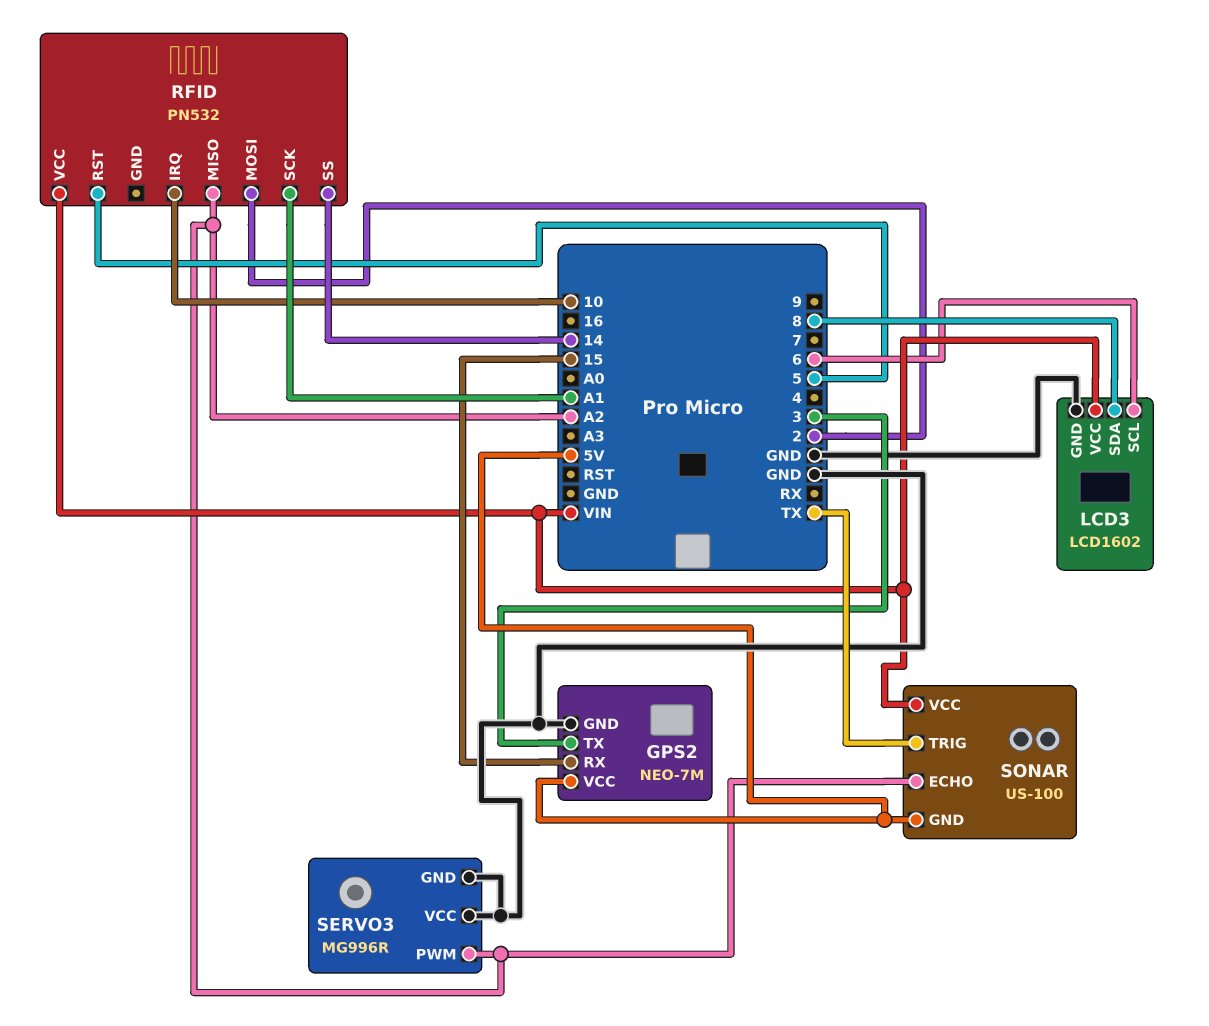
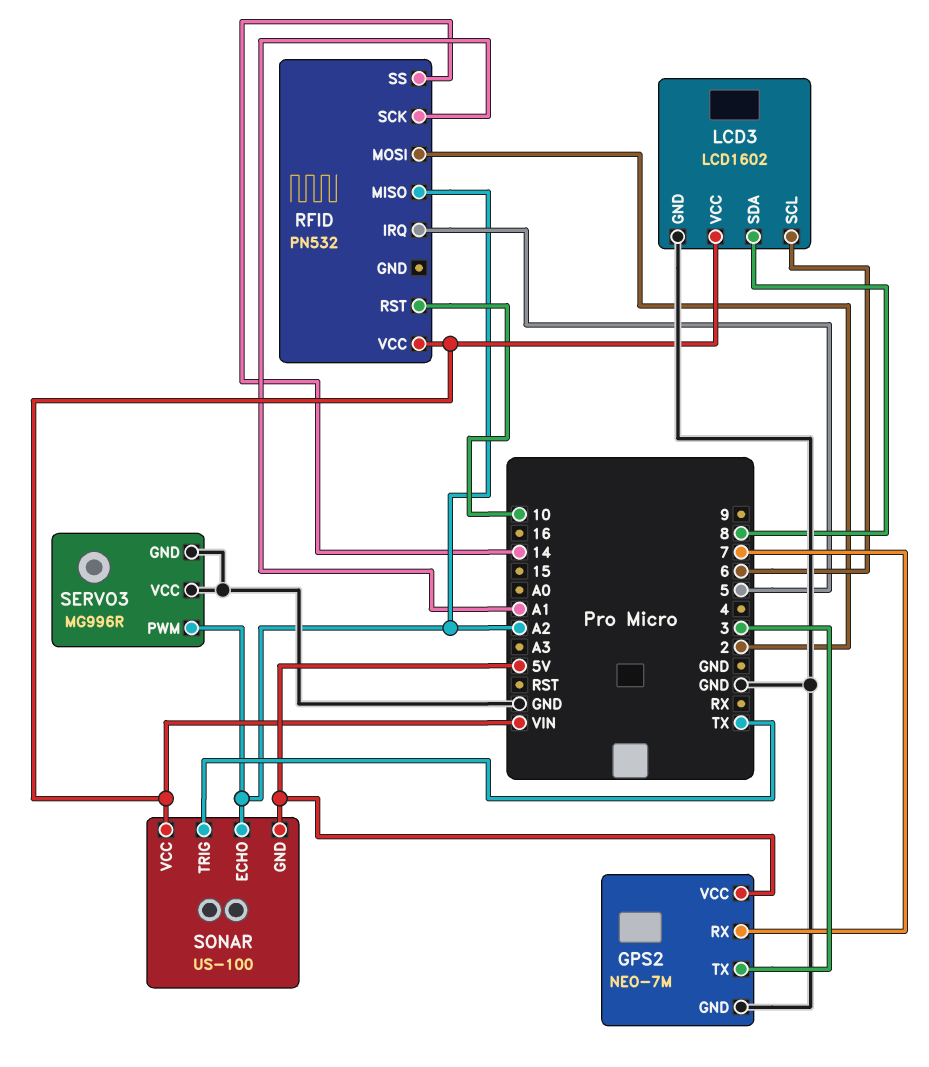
GPS2 pin RX: 15 -> 7
RFID pin IRQ: 10 -> 5
RFID pin RST: 5 -> 10

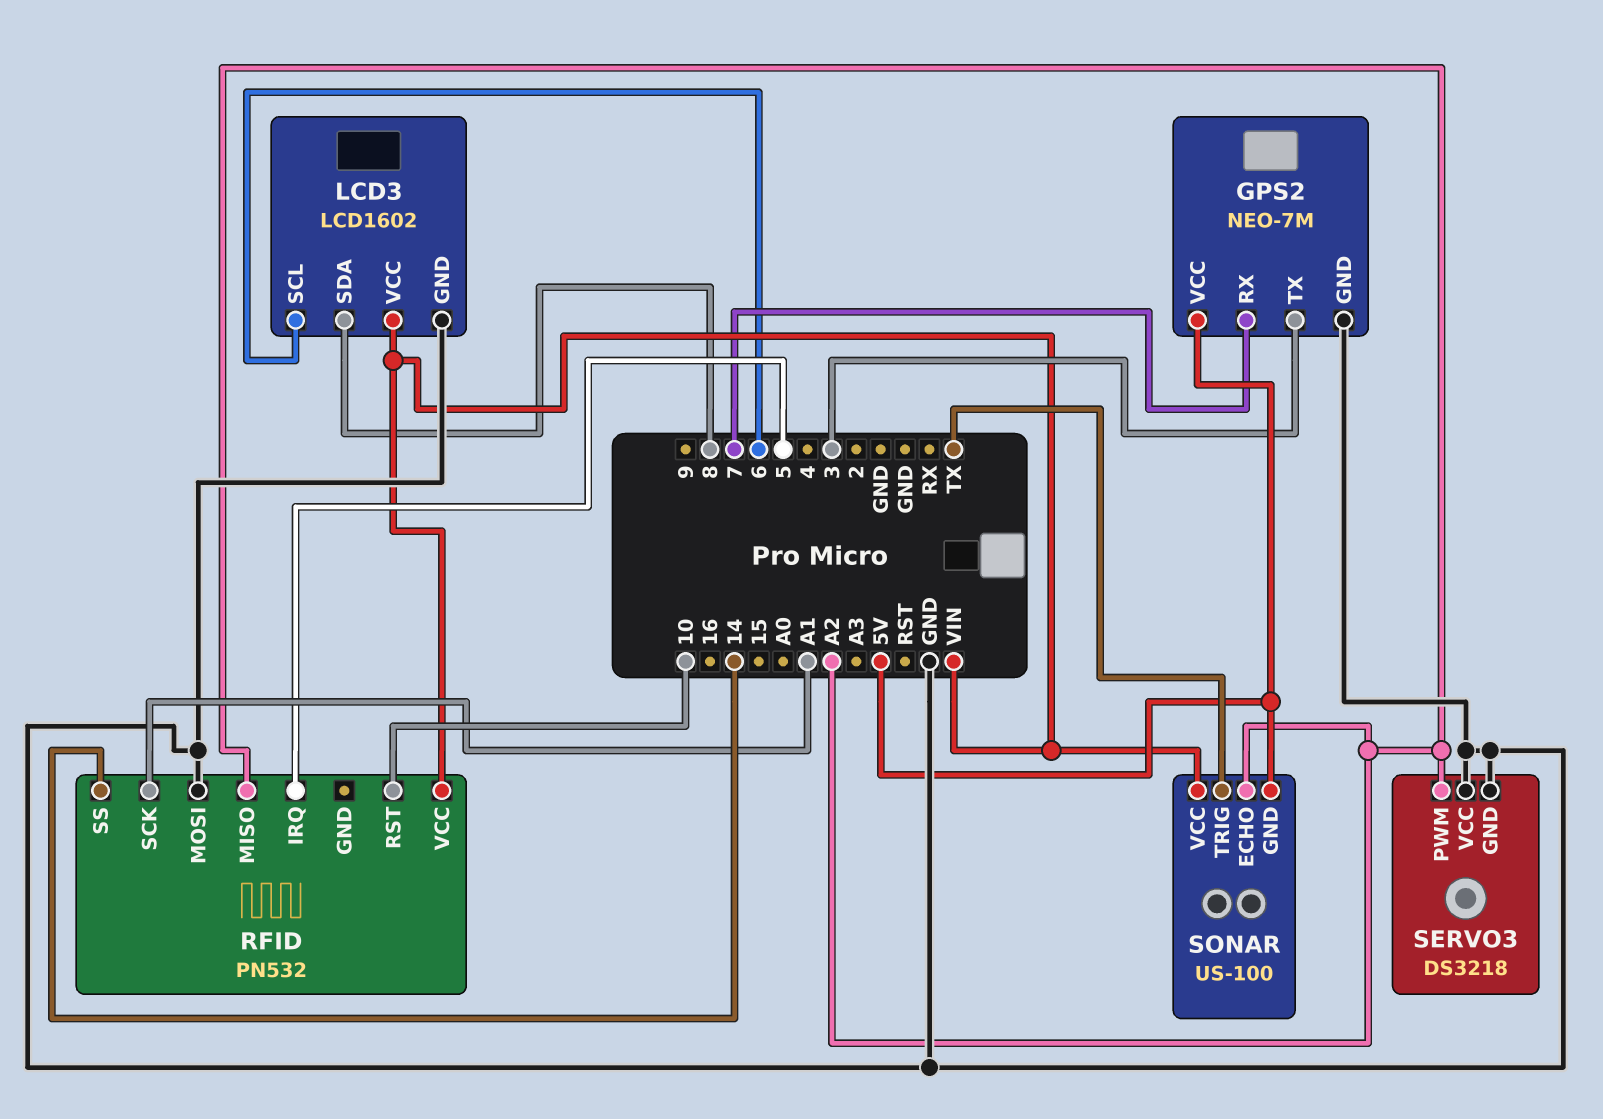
RFID pin MOSI: 2 -> GND
SERVO3: MG996R -> DS3218

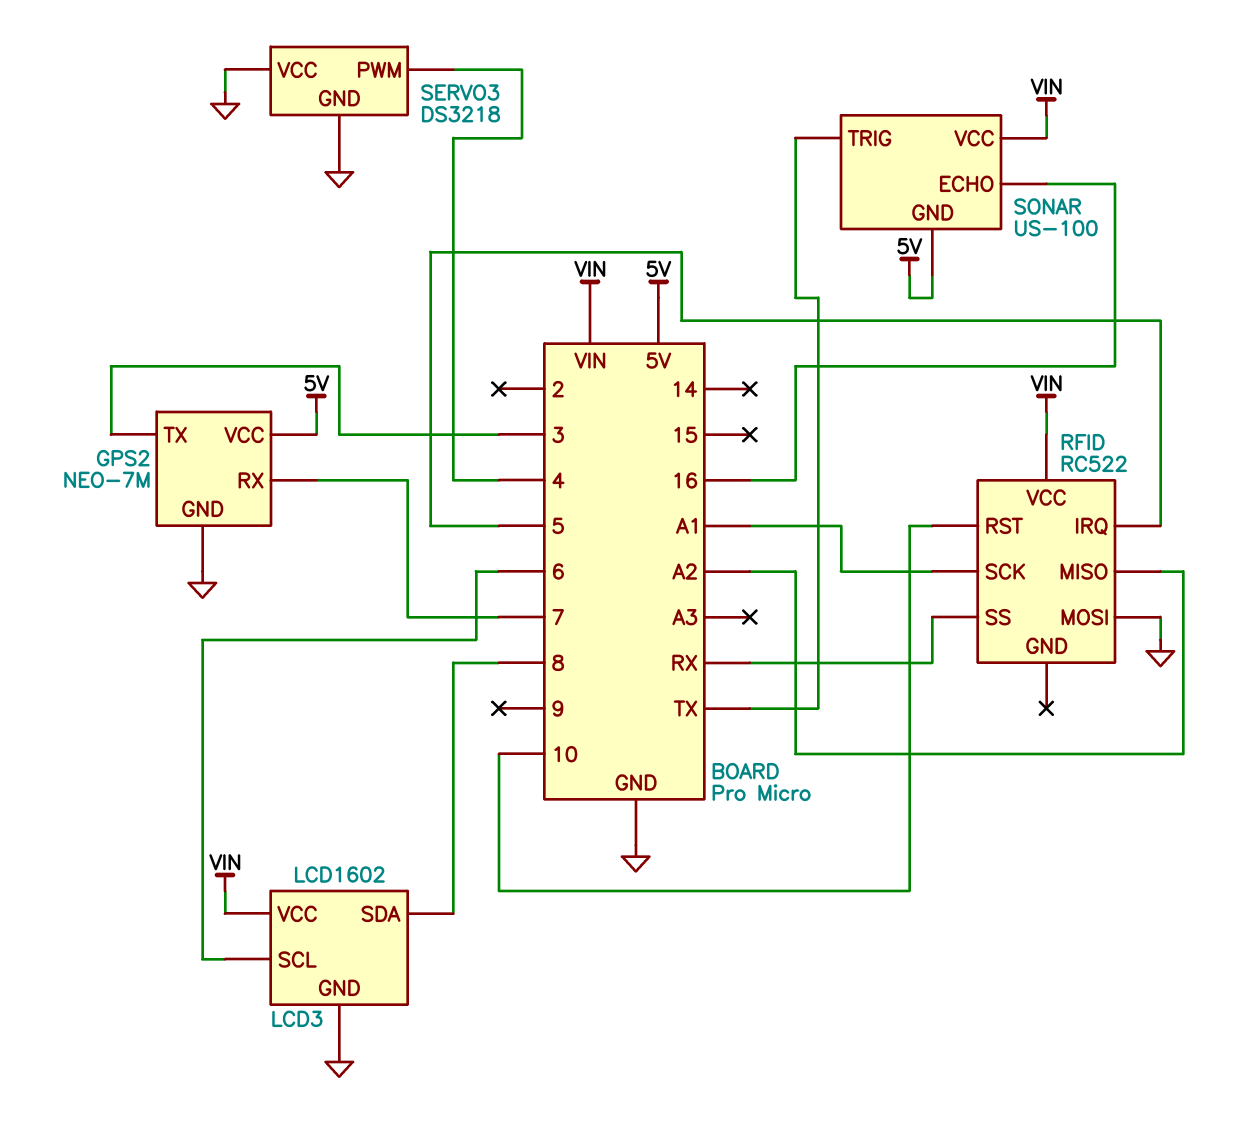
RFID: PN532 -> RC522
RFID pin SS: 14 -> RX
SERVO3 pin PWM: A2 -> 4
SONAR pin ECHO: A2 -> 16

